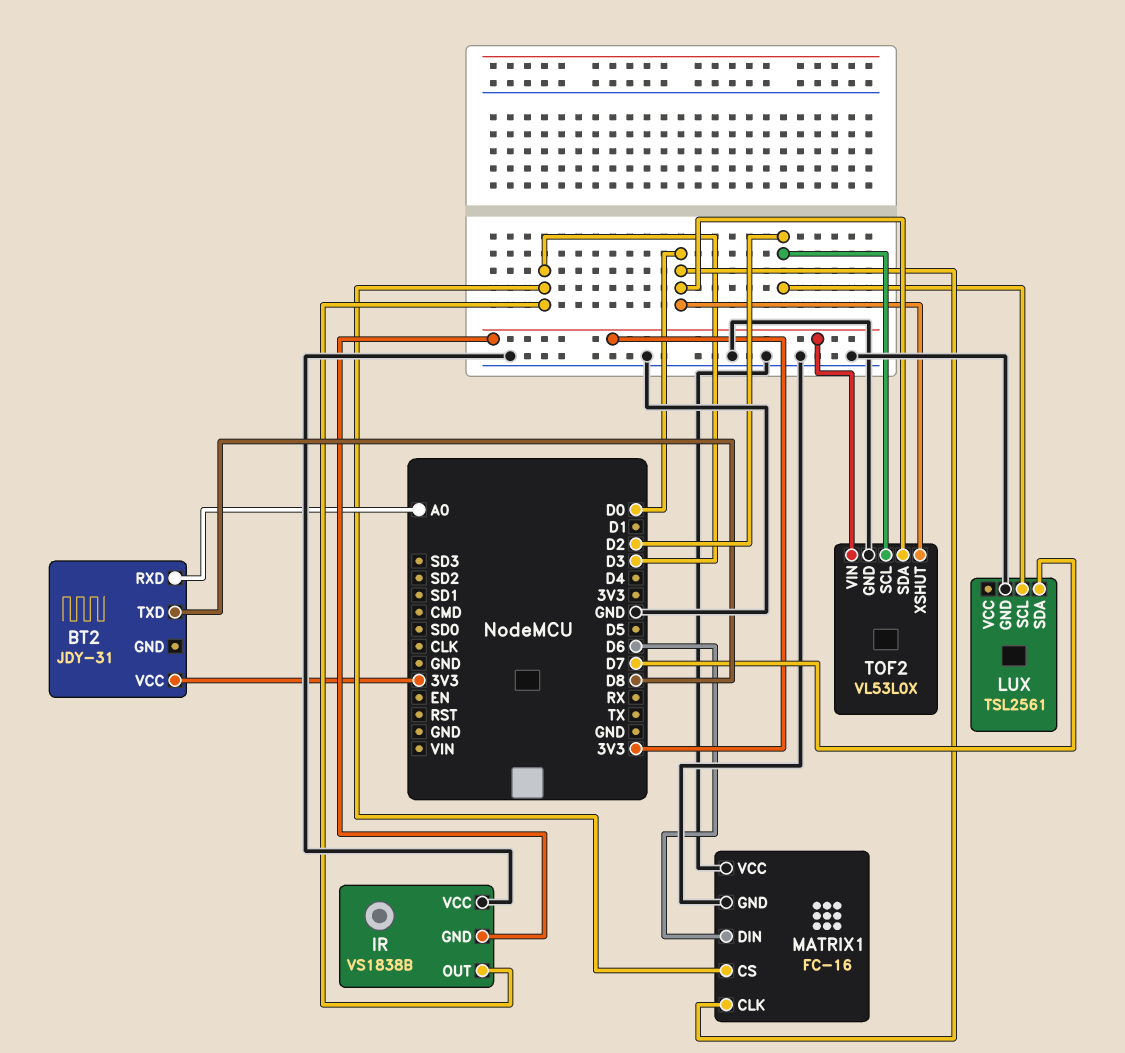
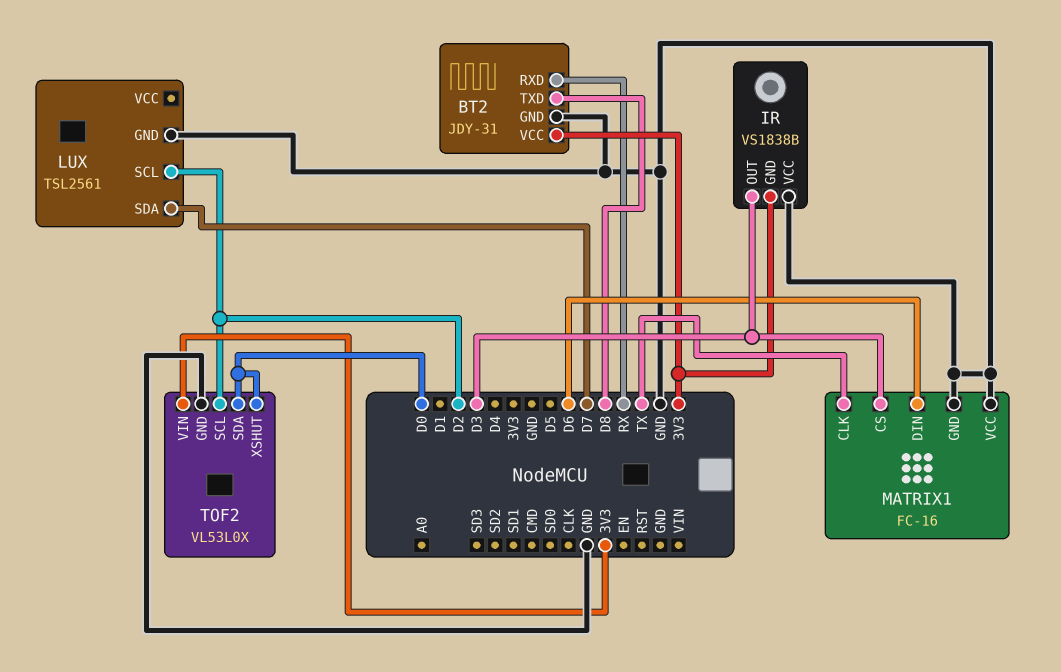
BT2 pin GND: none -> GND
BT2 pin RXD: A0 -> RX
MATRIX1 pin CLK: D0 -> TX

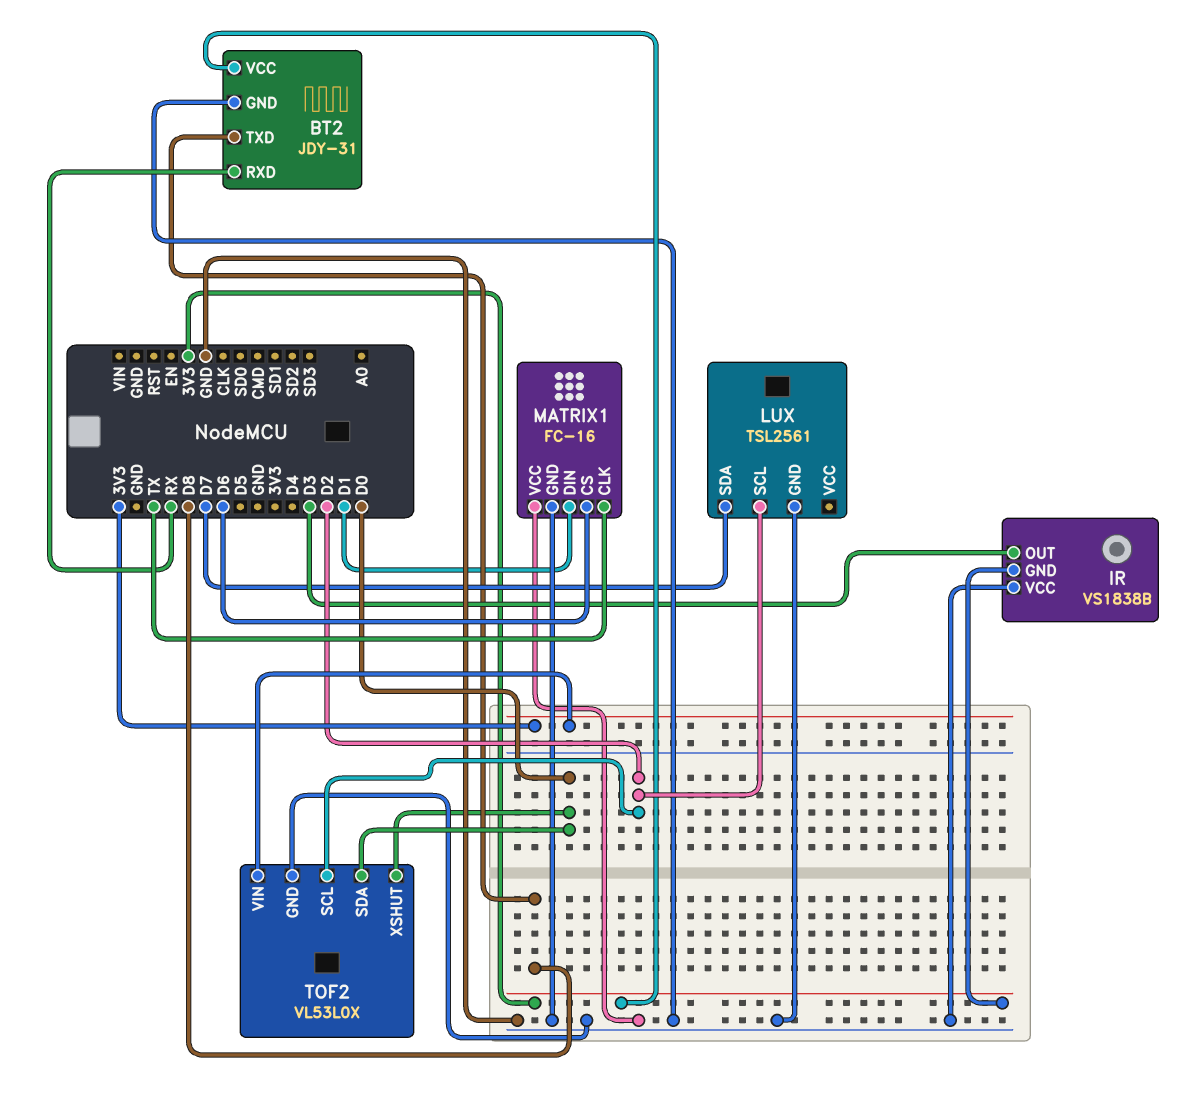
MATRIX1 pin CS: D3 -> D6
MATRIX1 pin DIN: D6 -> D1

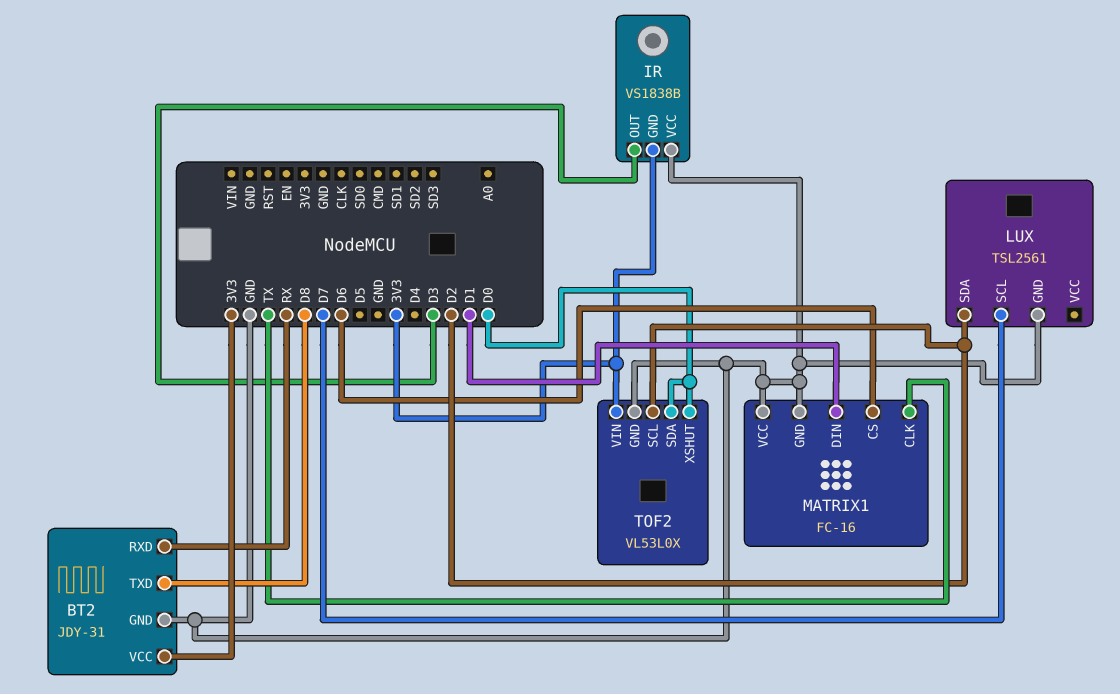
LUX pin SCL: D2 -> D7
LUX pin SDA: D7 -> D2

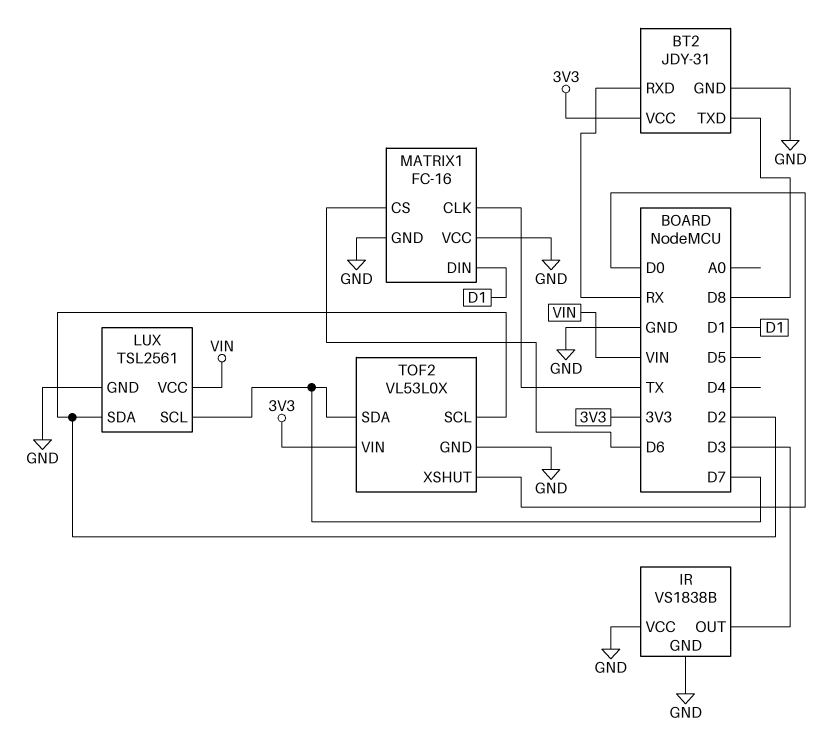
IR pin GND: 3V3 -> GND
LUX pin VCC: none -> VIN
TOF2 pin SDA: D0 -> D7

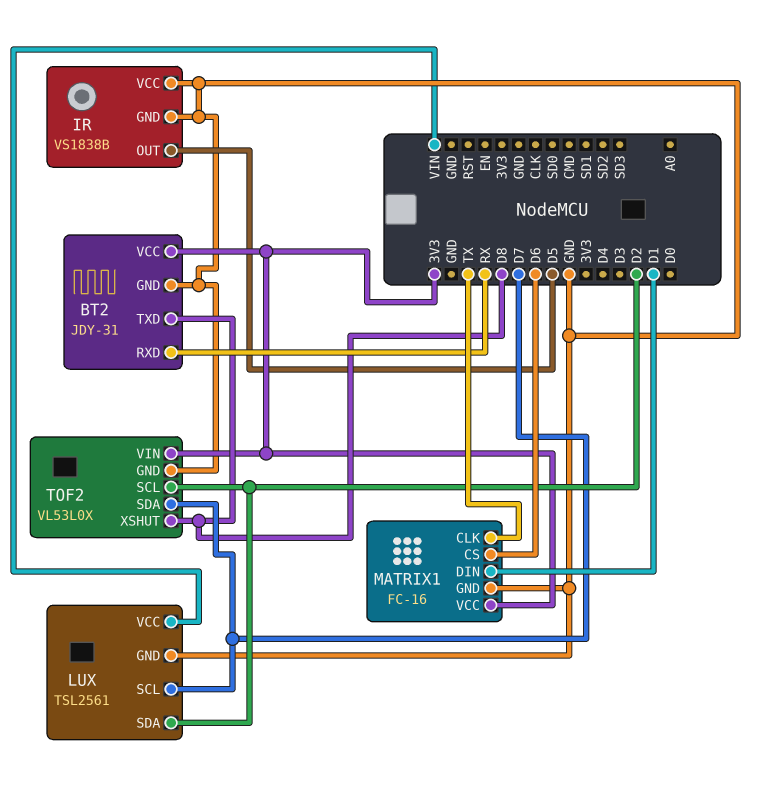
IR pin OUT: D3 -> D5
MATRIX1 pin VCC: GND -> 3V3
TOF2 pin XSHUT: D0 -> D8

